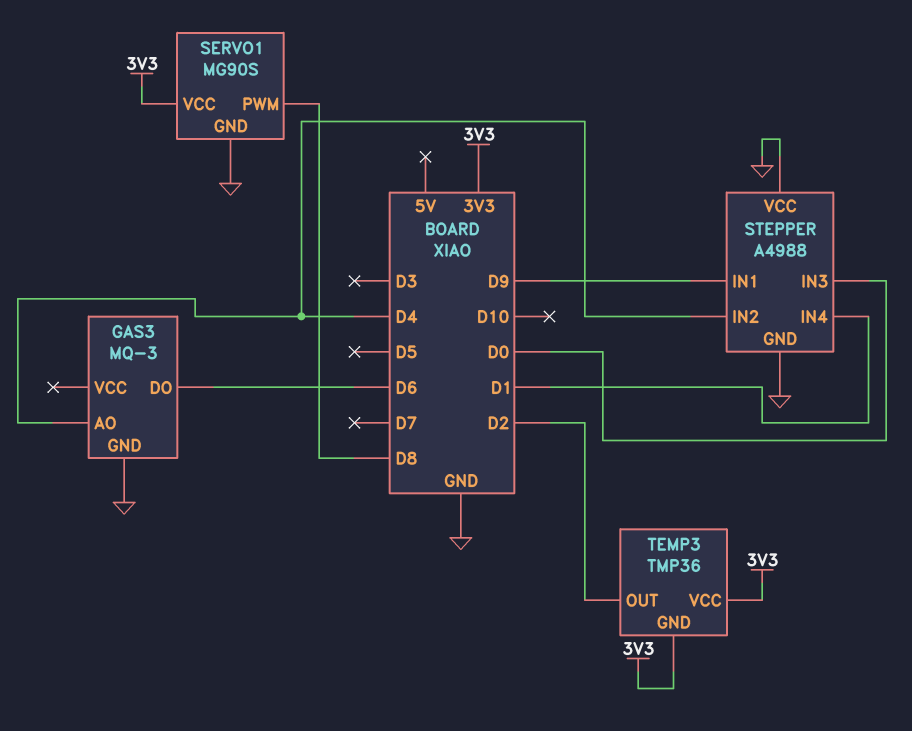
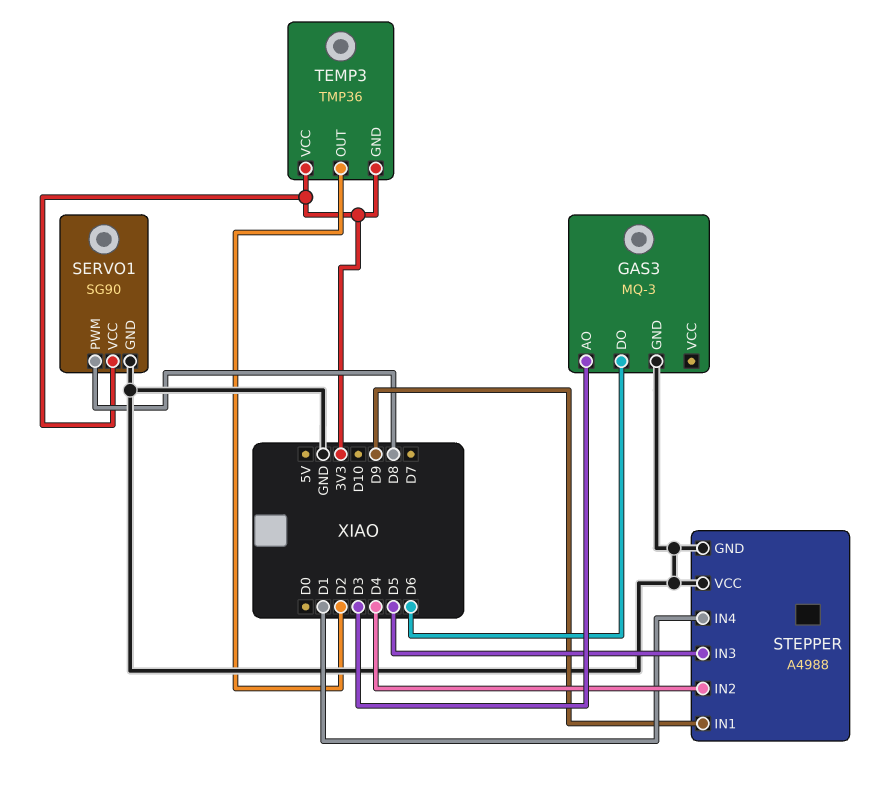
GAS3 pin AO: D4 -> D3
SERVO1: MG90S -> SG90
STEPPER pin IN3: D0 -> D5

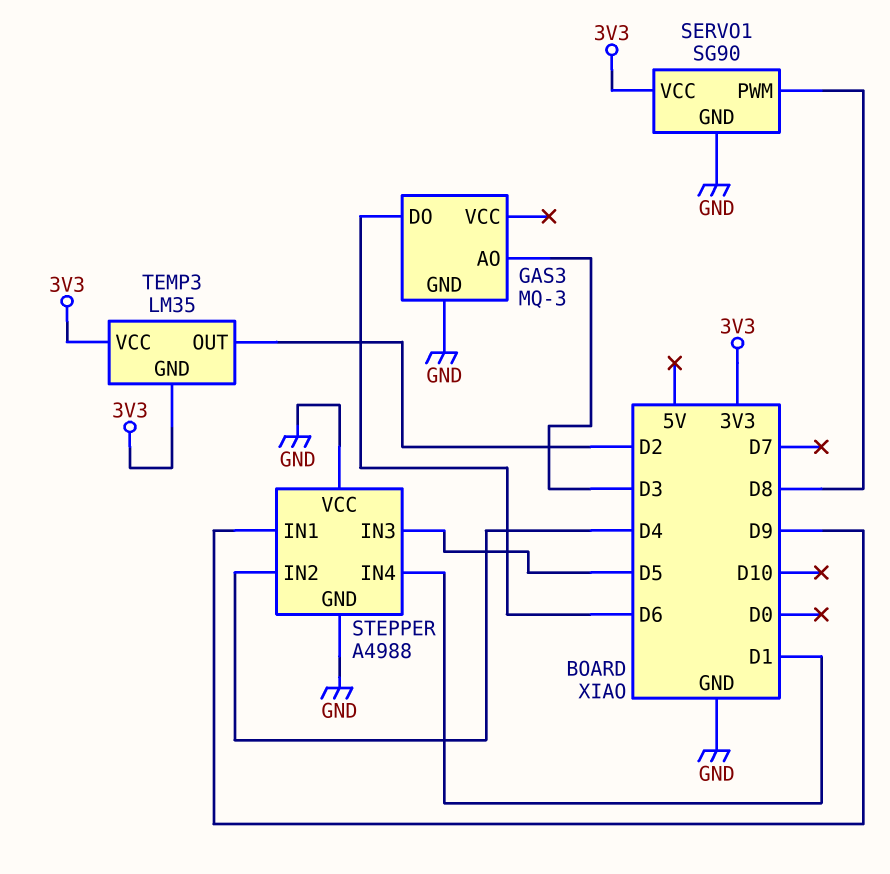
TEMP3: TMP36 -> LM35

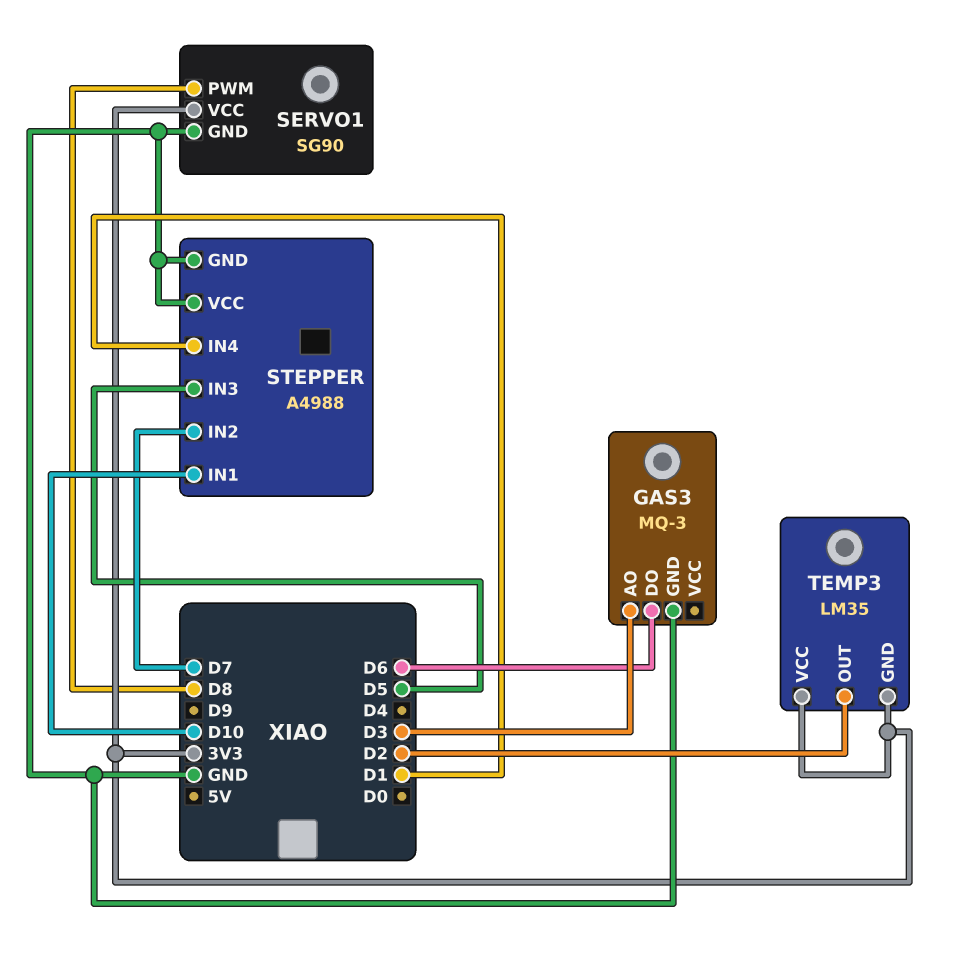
STEPPER pin IN1: D9 -> D10
STEPPER pin IN2: D4 -> D7

